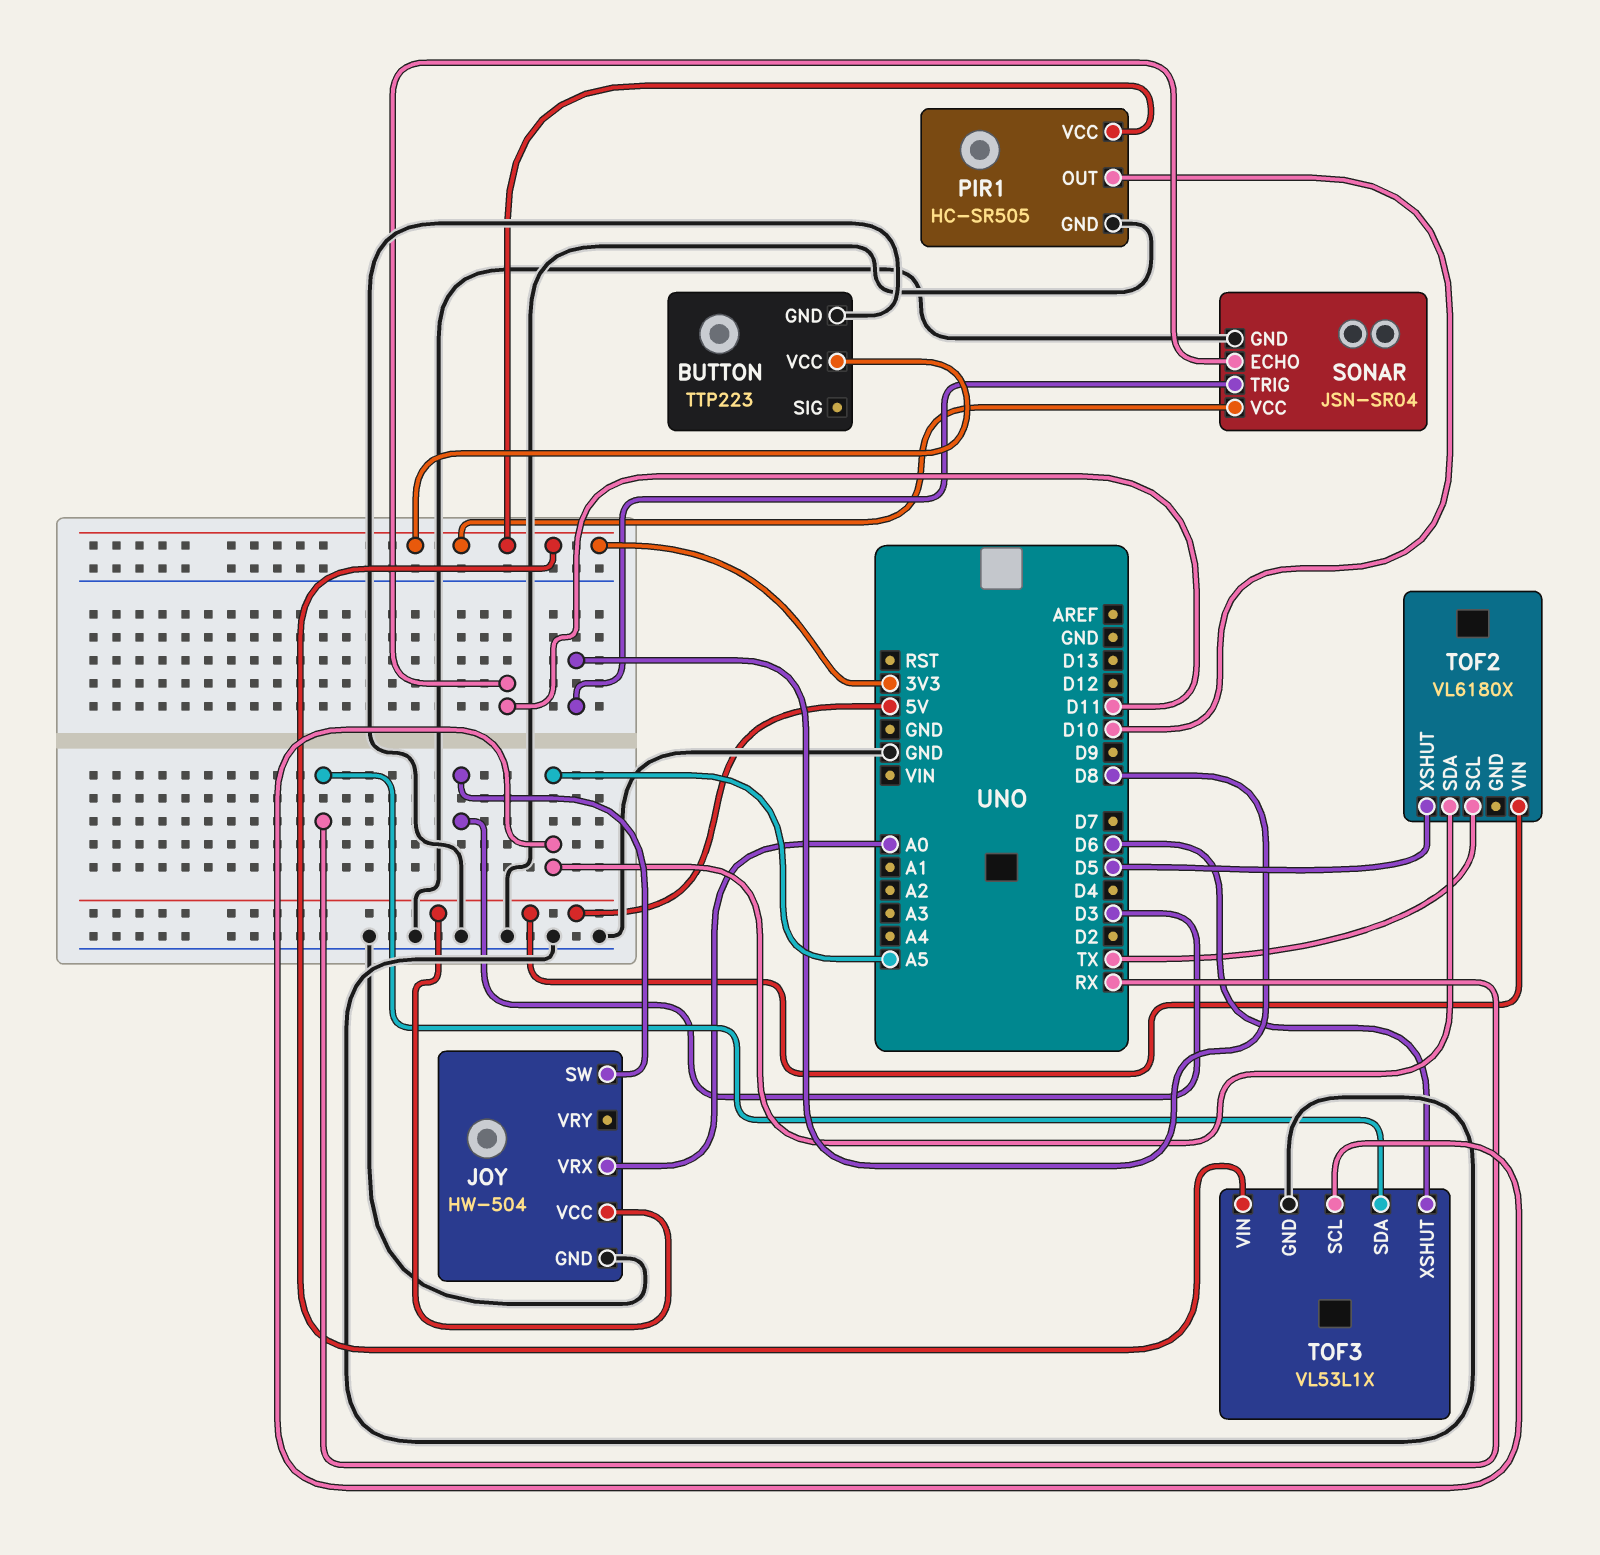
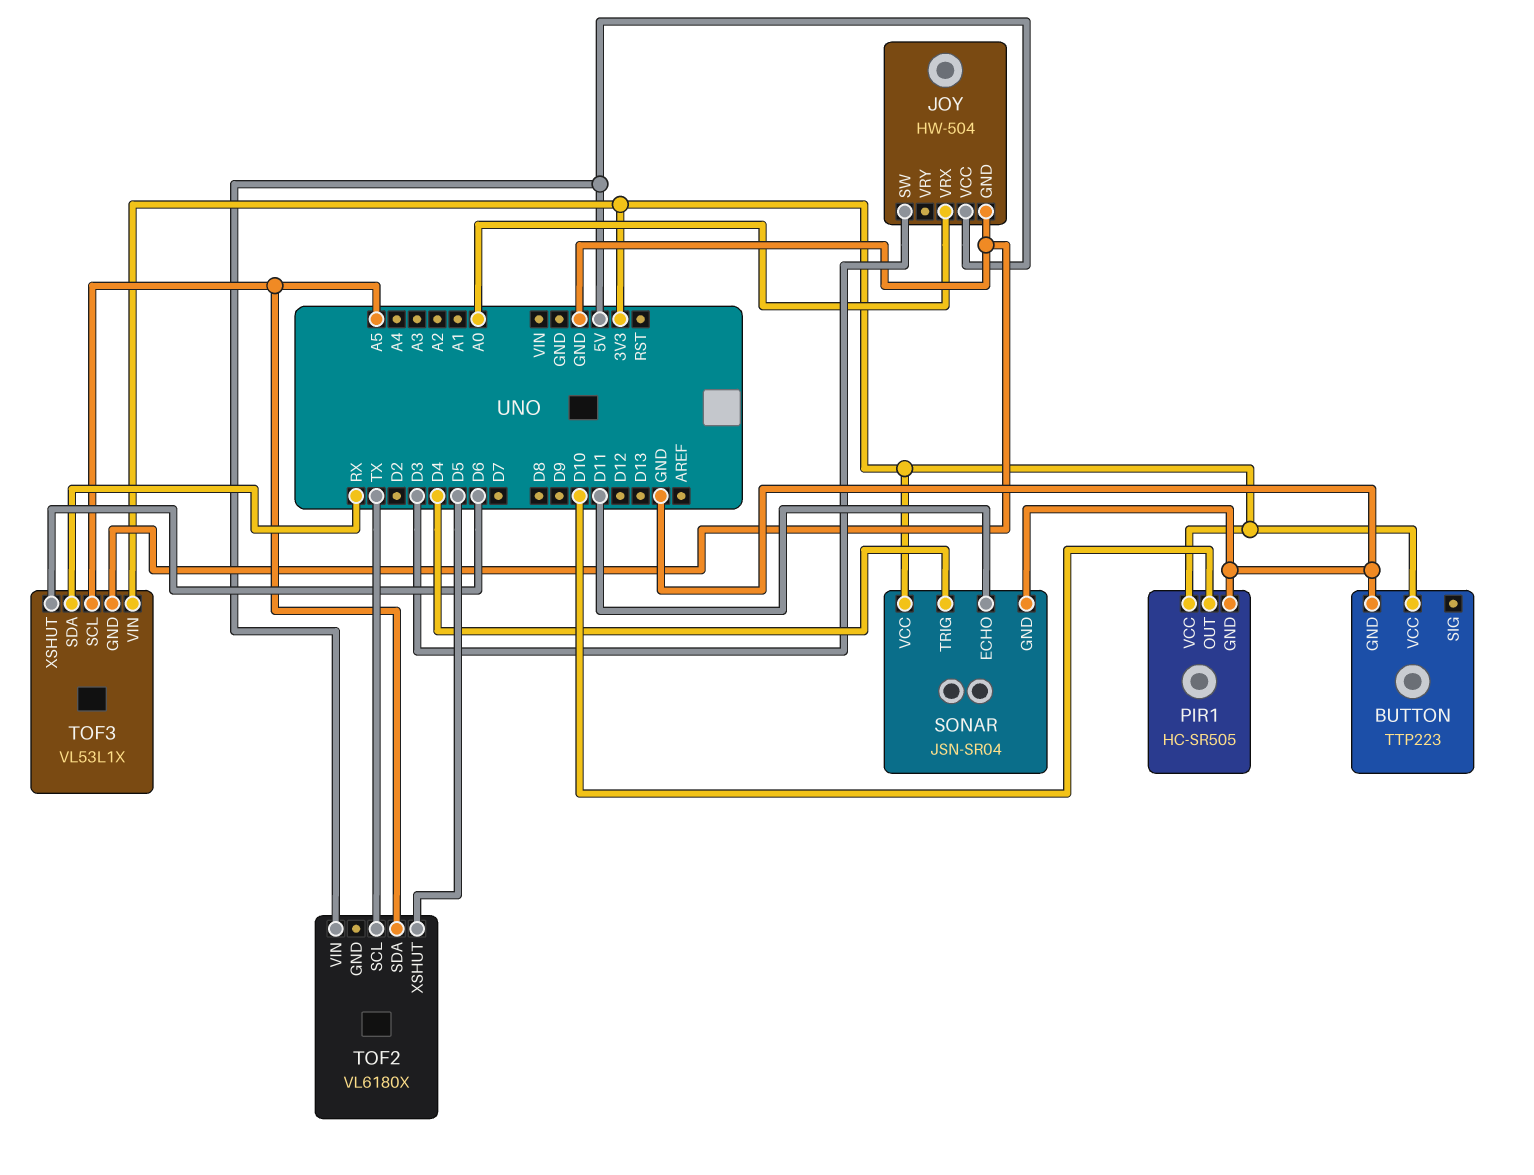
SONAR pin TRIG: D8 -> D4

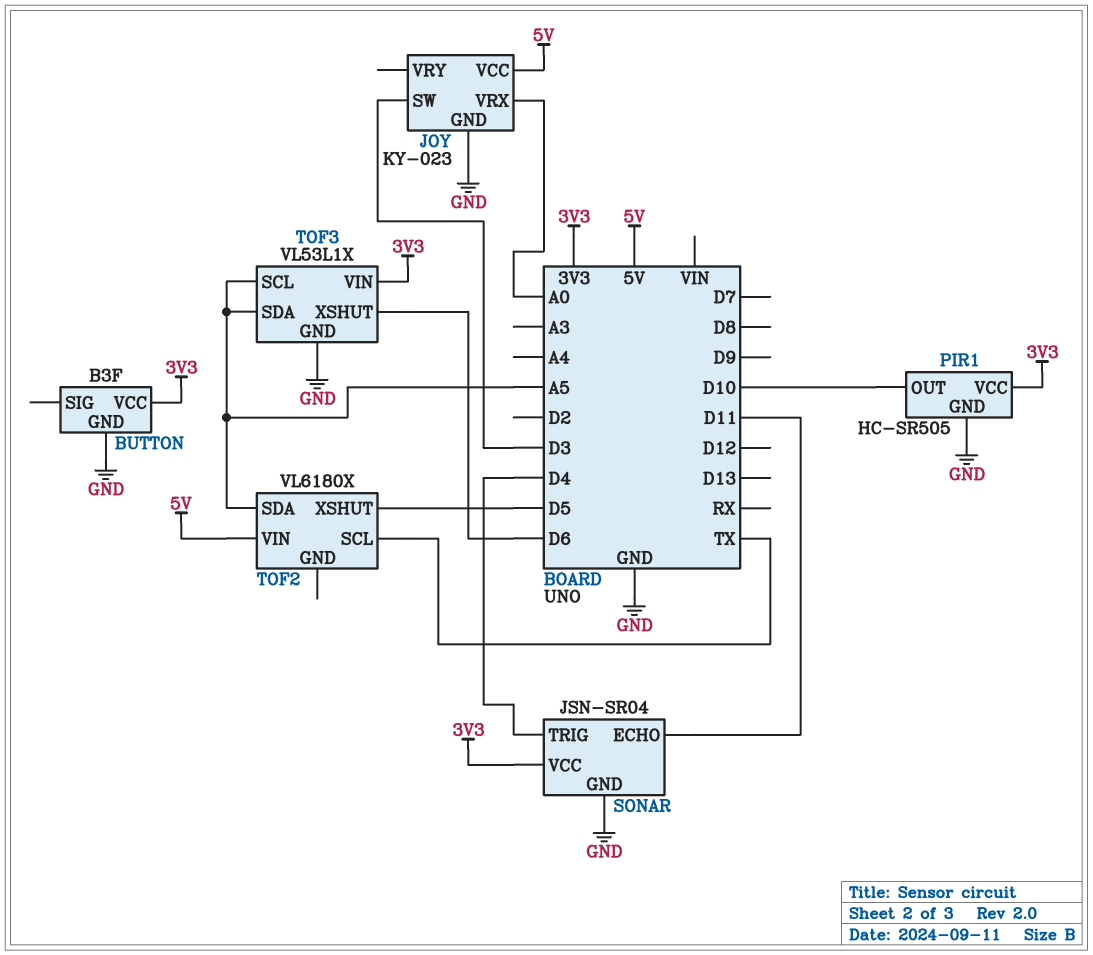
BUTTON: TTP223 -> B3F
JOY: HW-504 -> KY-023
TOF3 pin SDA: RX -> A5

